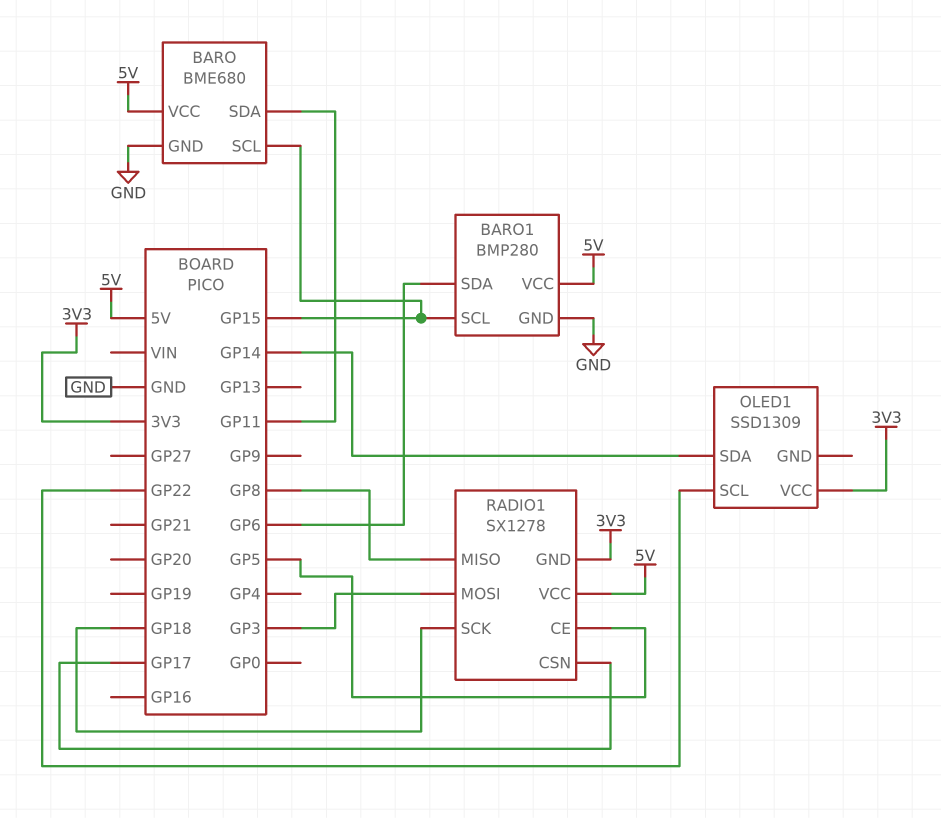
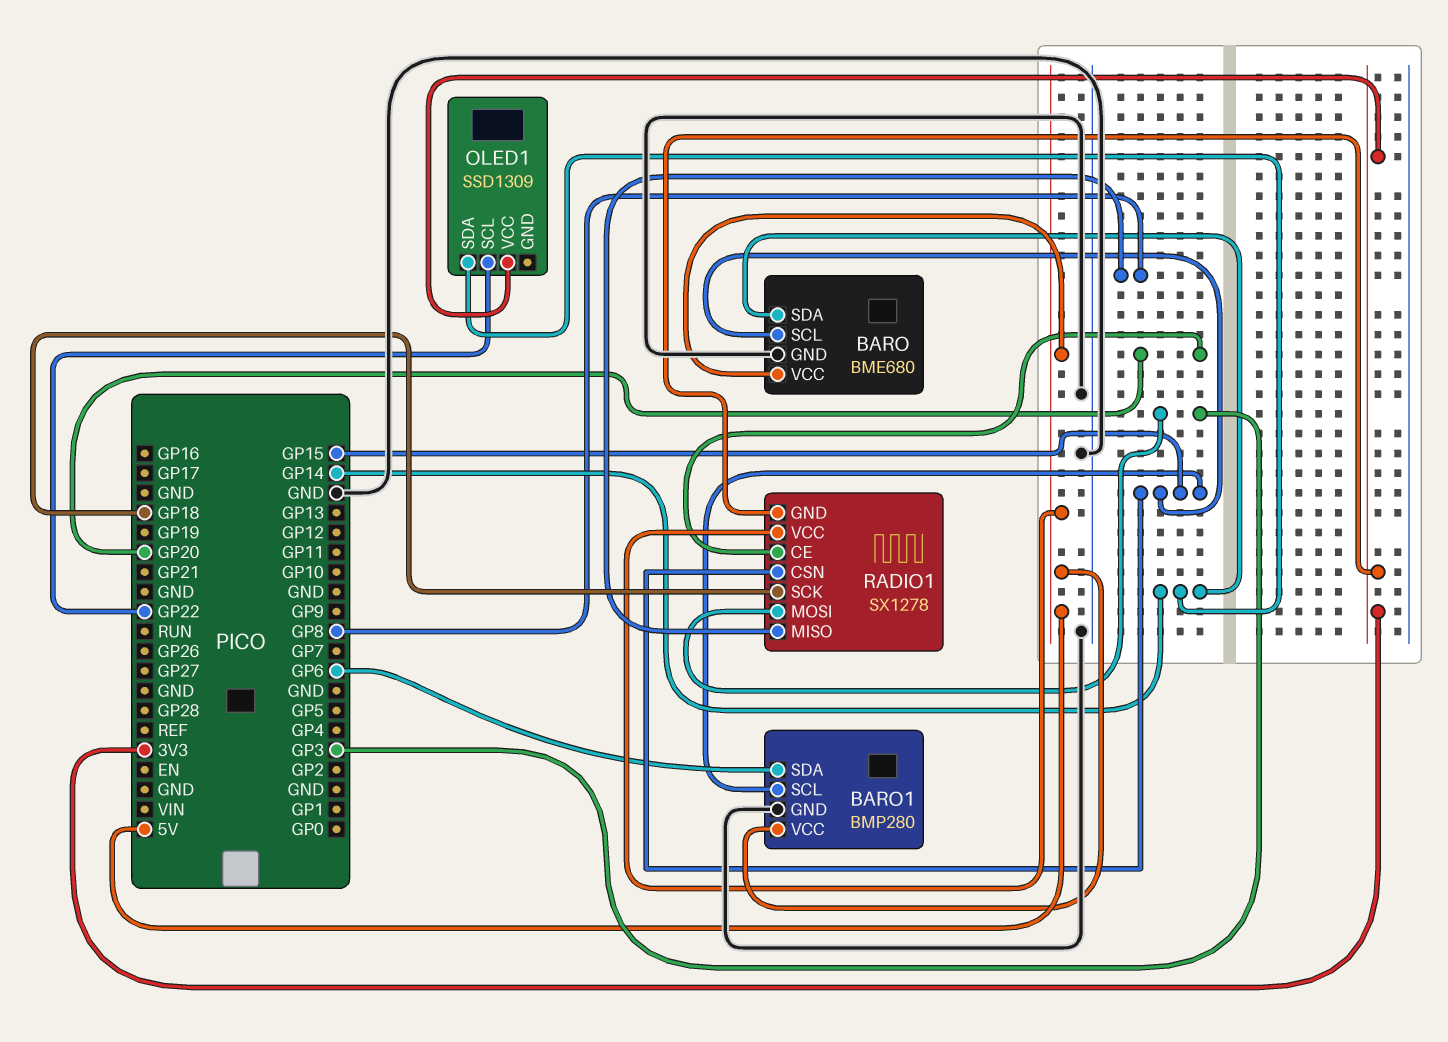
BARO pin SDA: GP11 -> GP14
RADIO1 pin CE: GP5 -> GP20
RADIO1 pin CSN: GP17 -> GP15

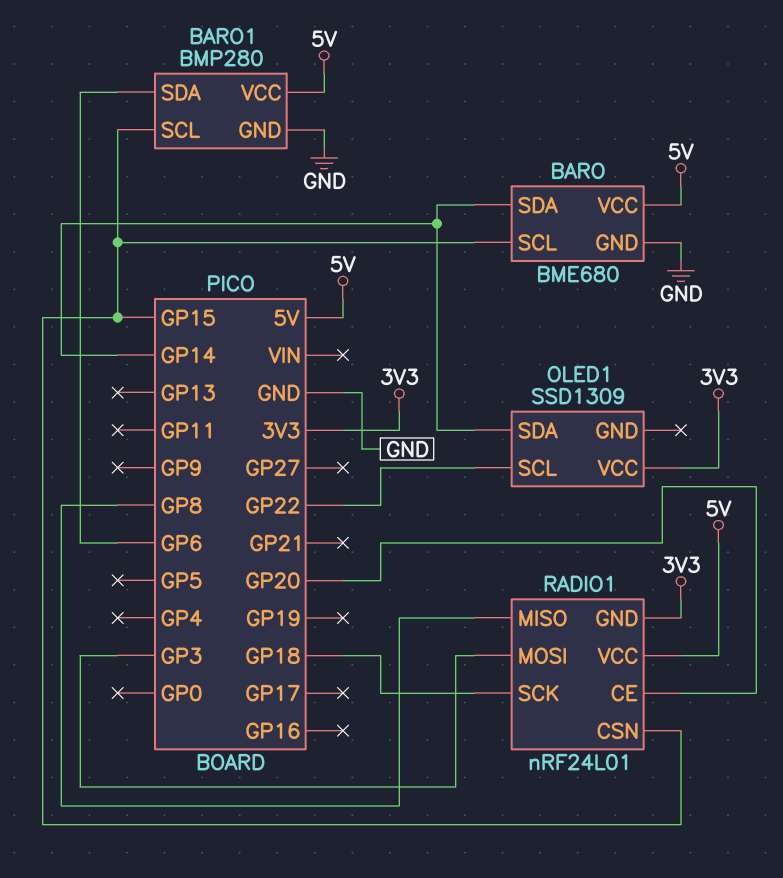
RADIO1: SX1278 -> nRF24L01

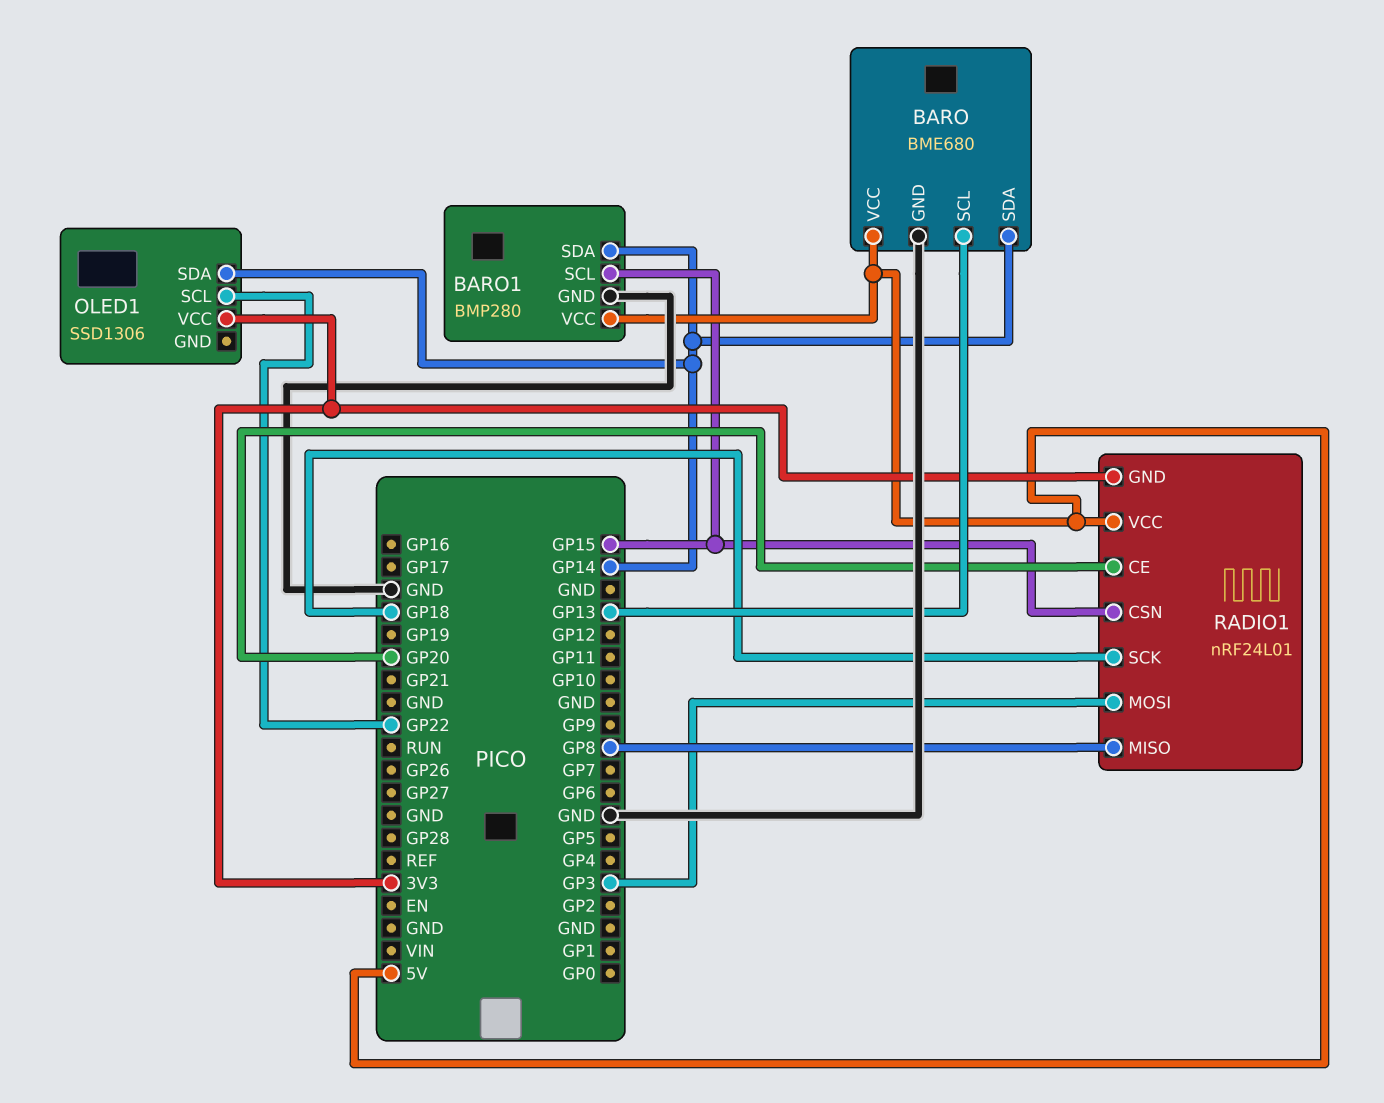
BARO pin SCL: GP15 -> GP13
BARO1 pin SDA: GP6 -> GP14
OLED1: SSD1309 -> SSD1306

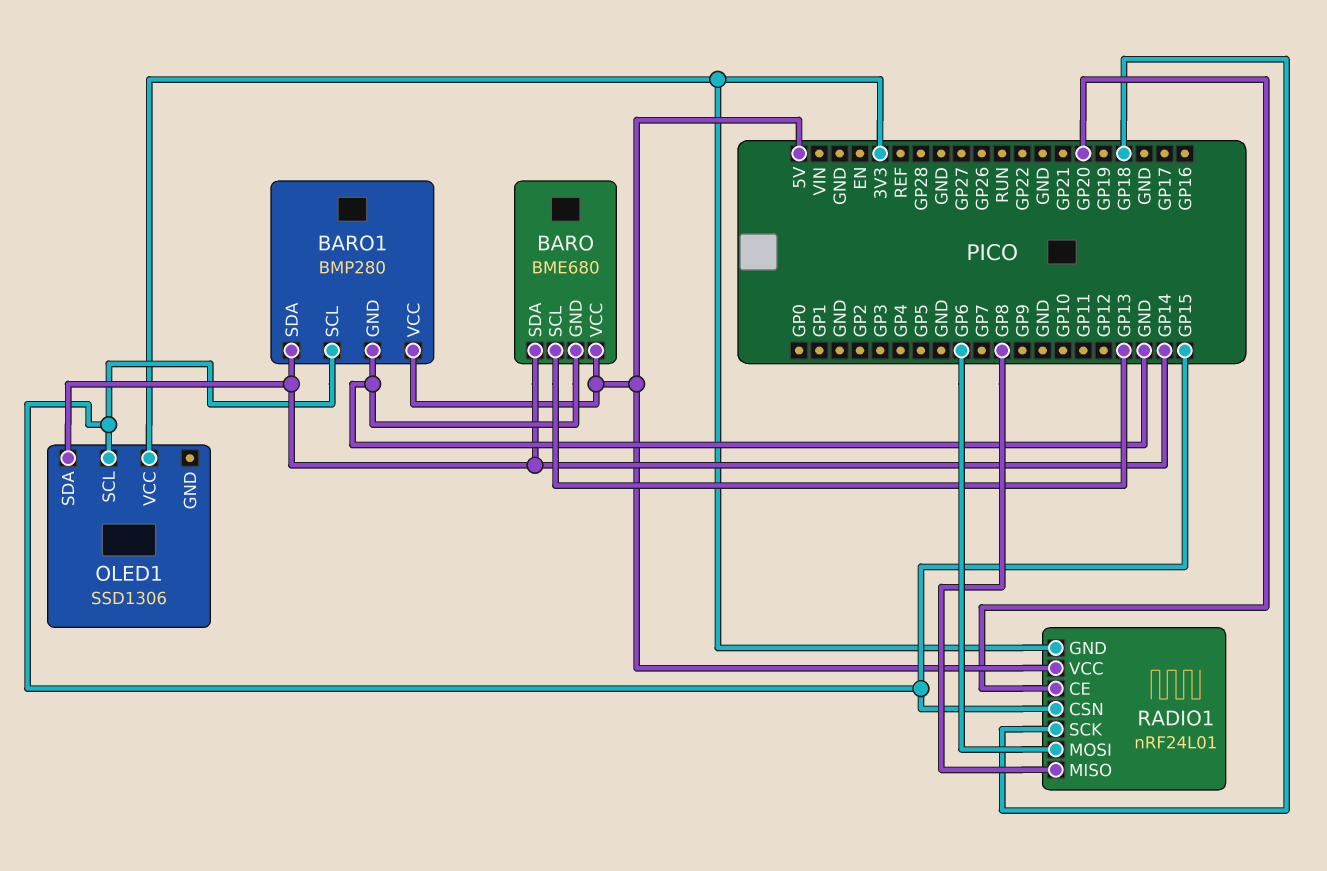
OLED1 pin SCL: GP22 -> GP15
RADIO1 pin MOSI: GP3 -> GP6

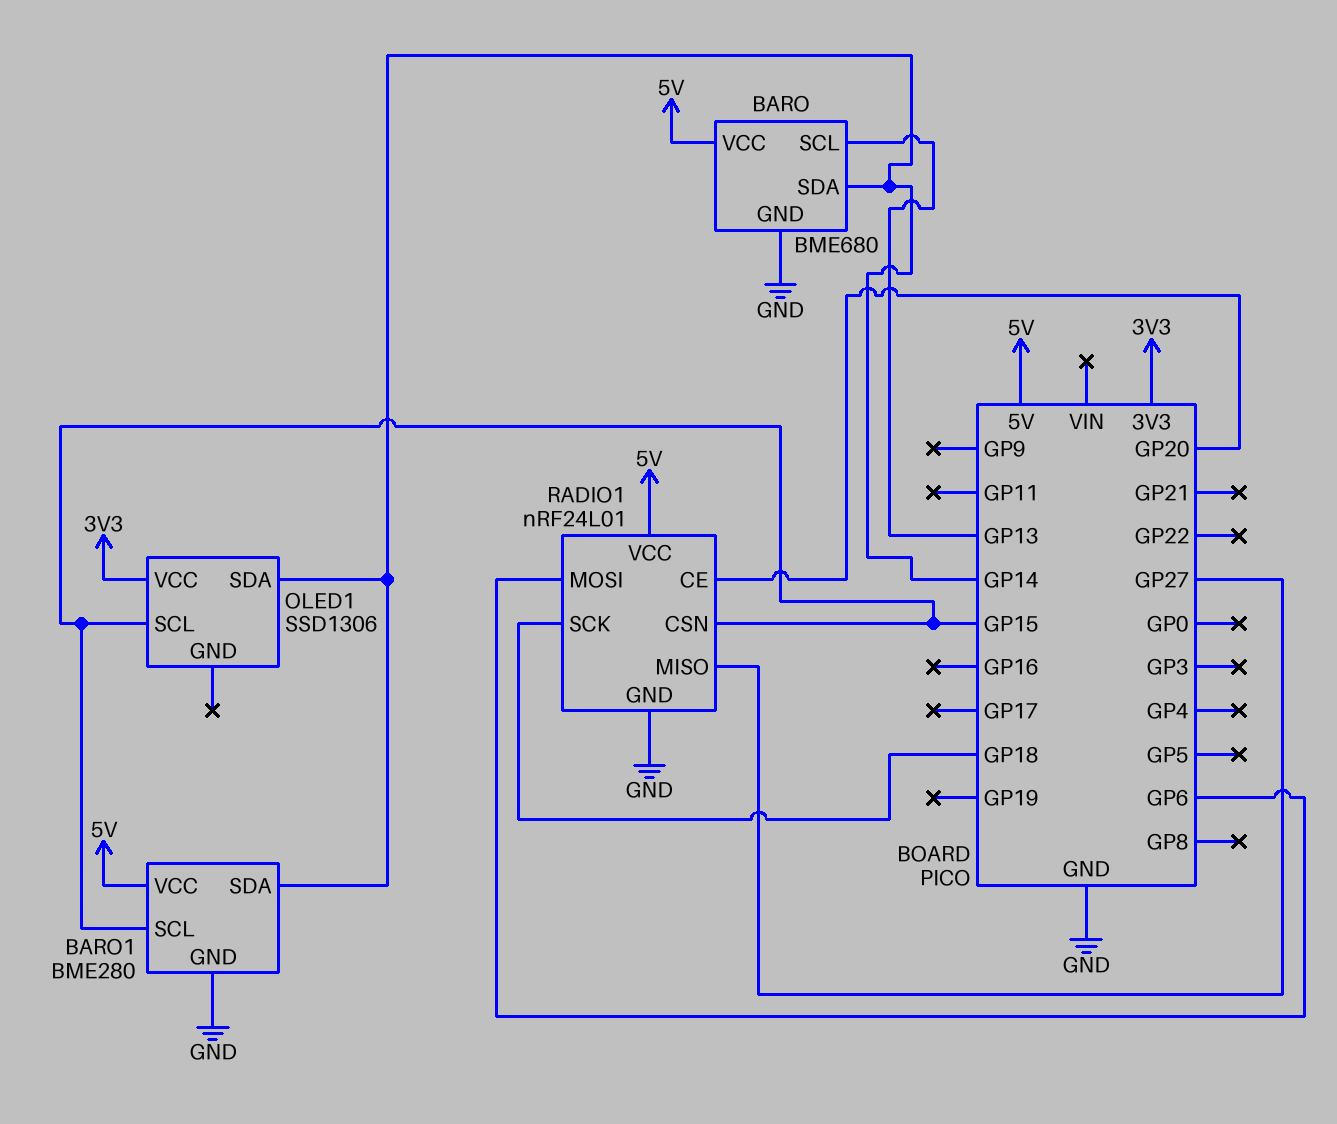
BARO1: BMP280 -> BME280
RADIO1 pin GND: 3V3 -> GND
RADIO1 pin MISO: GP8 -> GP27

